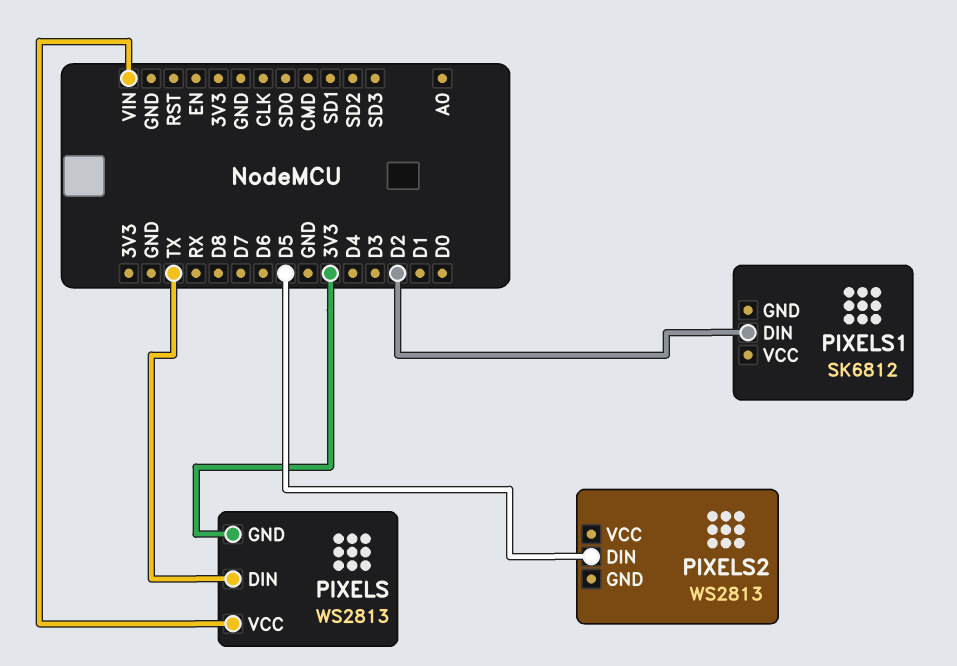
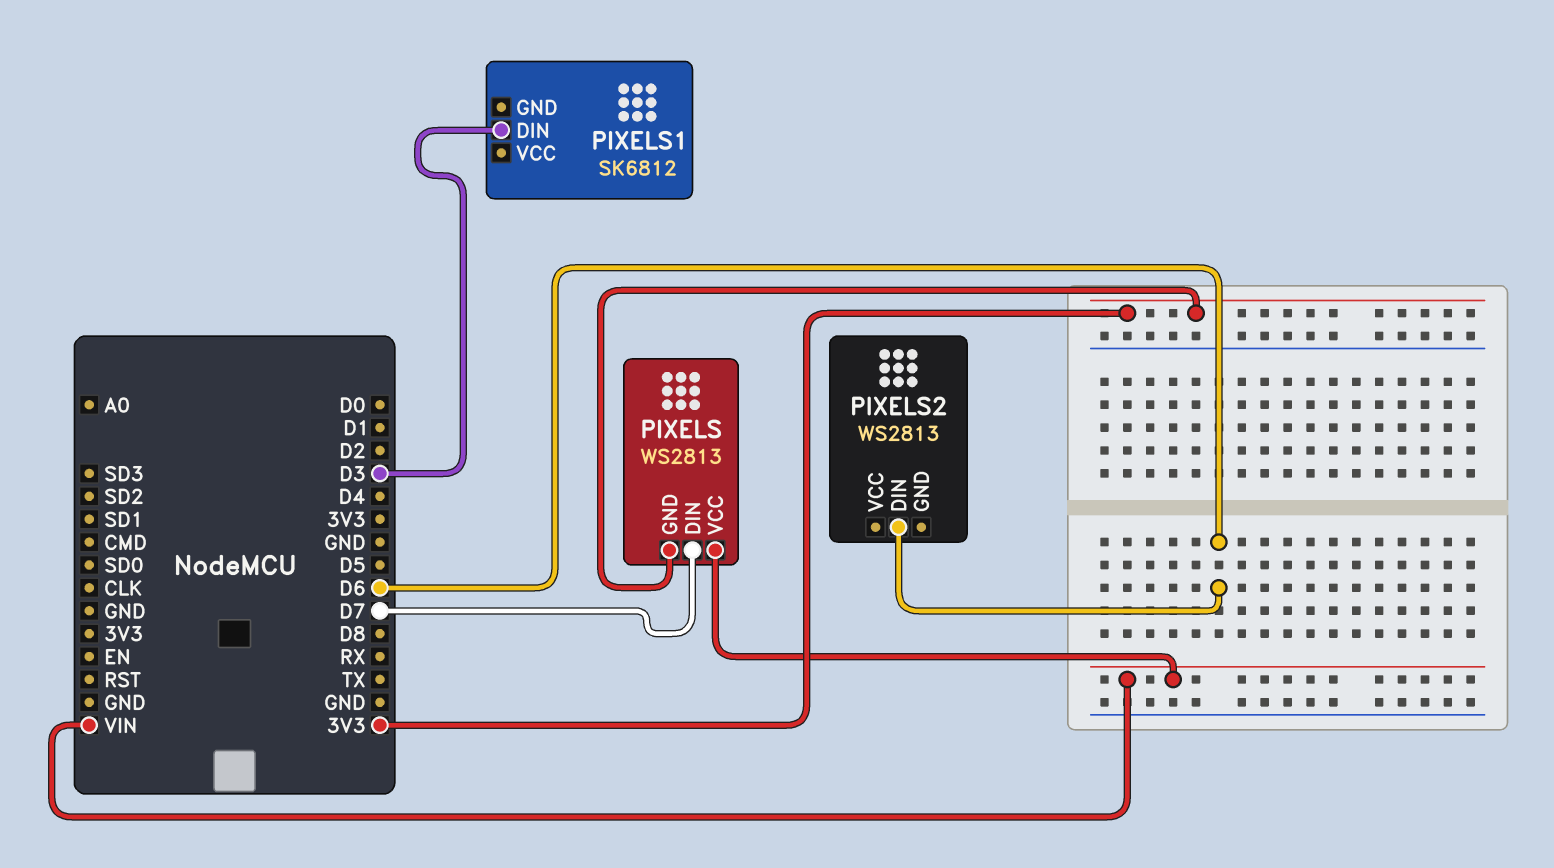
PIXELS pin DIN: TX -> D7
PIXELS1 pin DIN: D2 -> D3
PIXELS2 pin DIN: D5 -> D6

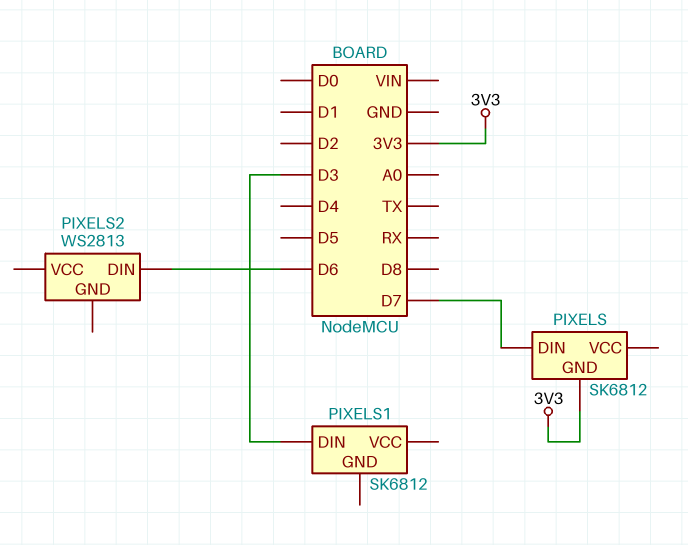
PIXELS: WS2813 -> SK6812
PIXELS pin VCC: VIN -> none

